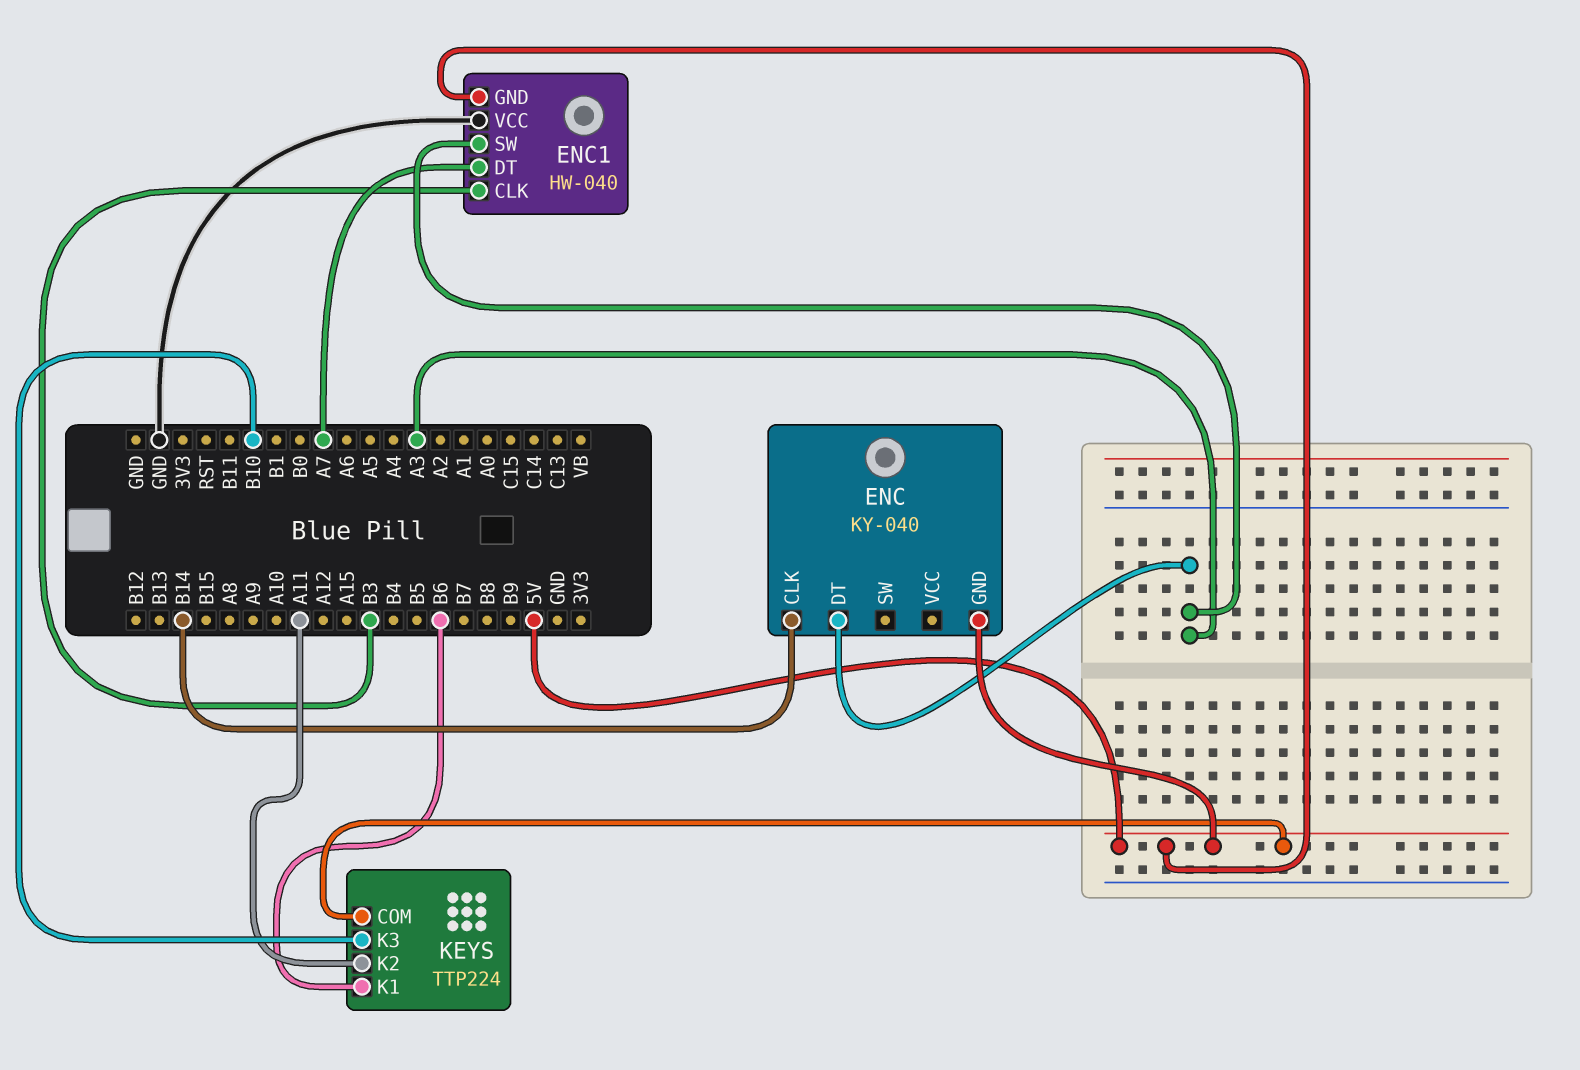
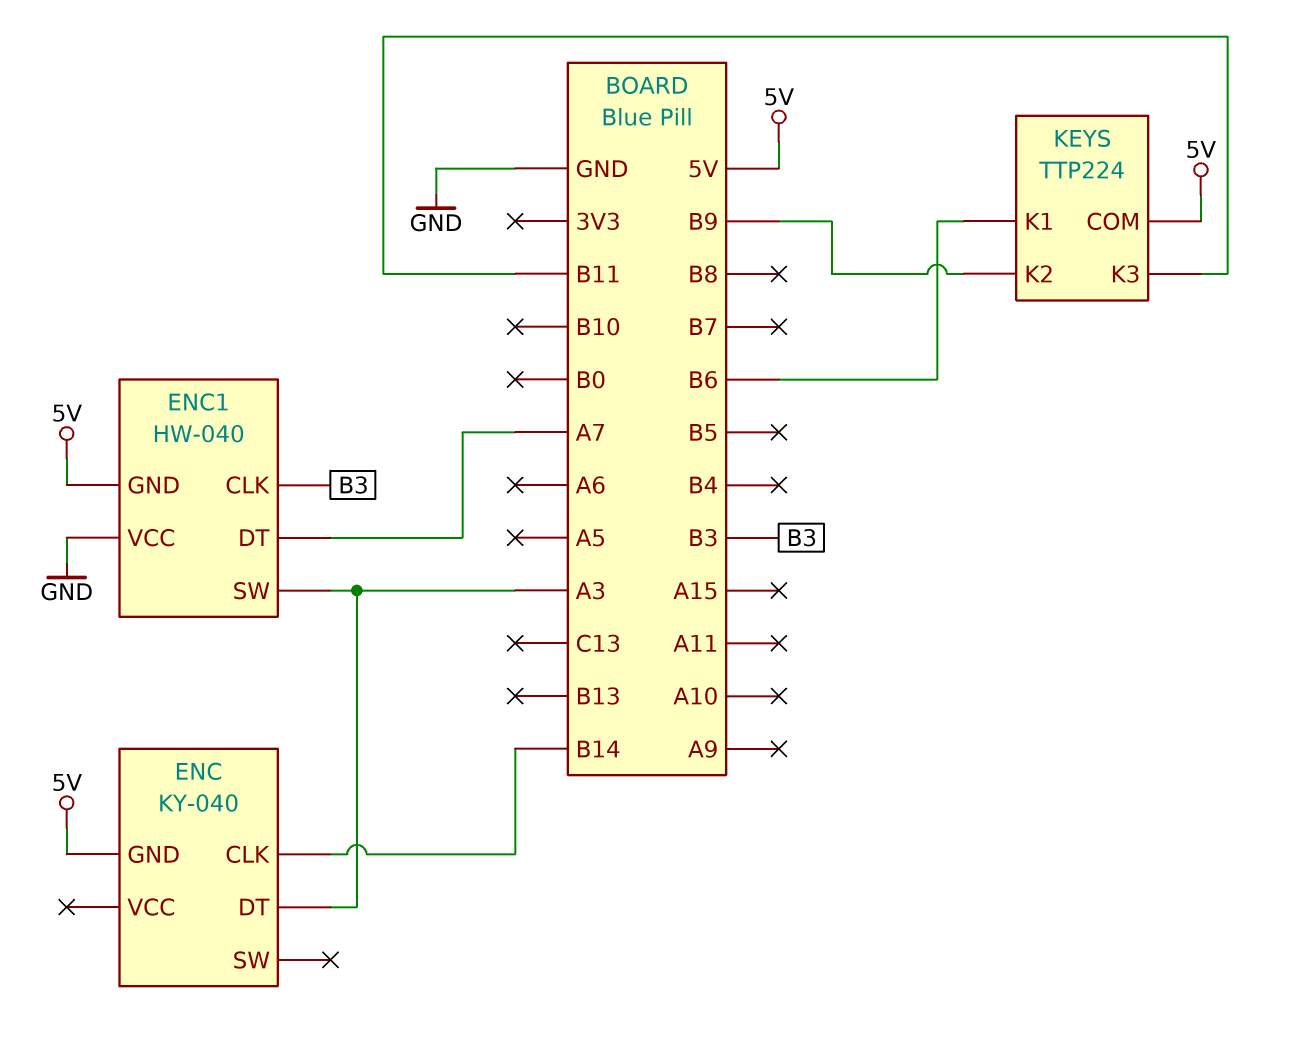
KEYS pin K2: A11 -> B9
KEYS pin K3: B10 -> B11

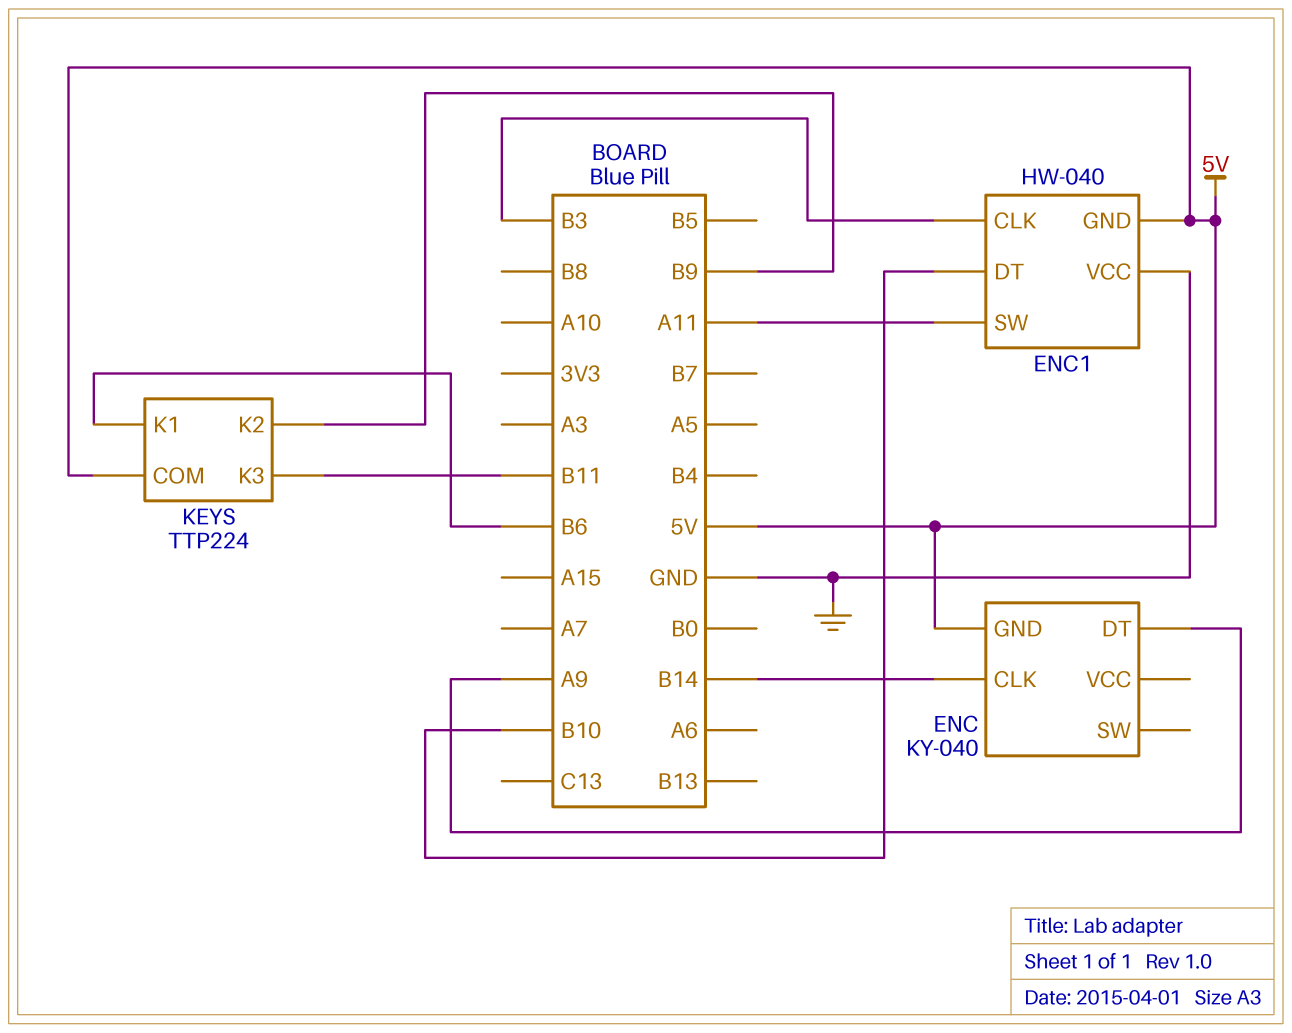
ENC pin DT: A3 -> A9
ENC1 pin DT: A7 -> B10
ENC1 pin SW: A3 -> A11

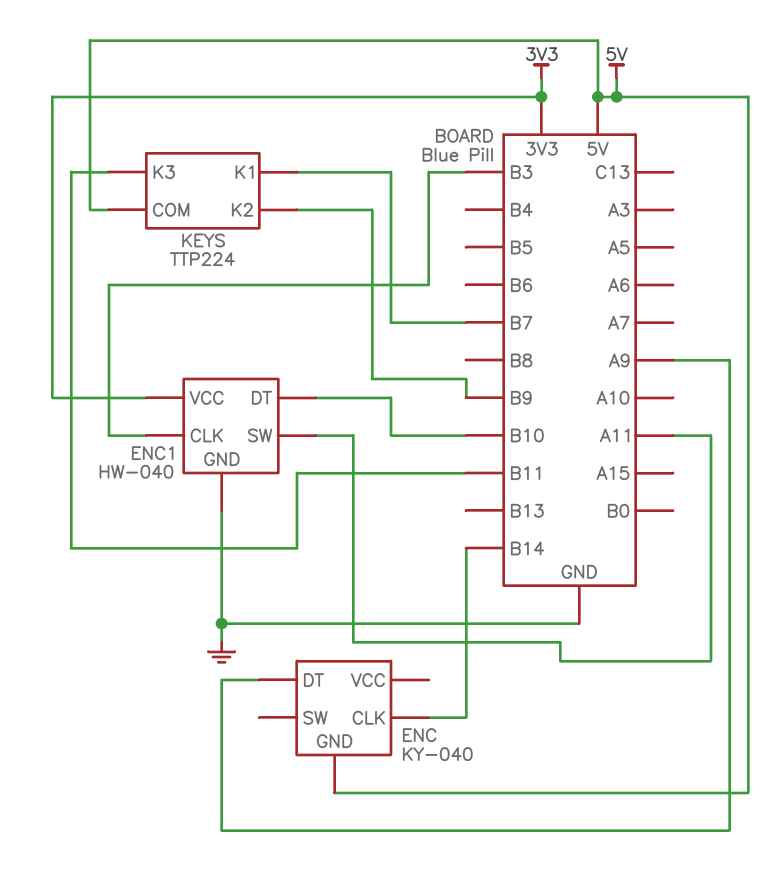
ENC1 pin GND: 5V -> GND
ENC1 pin VCC: GND -> 3V3
KEYS pin K1: B6 -> B7

